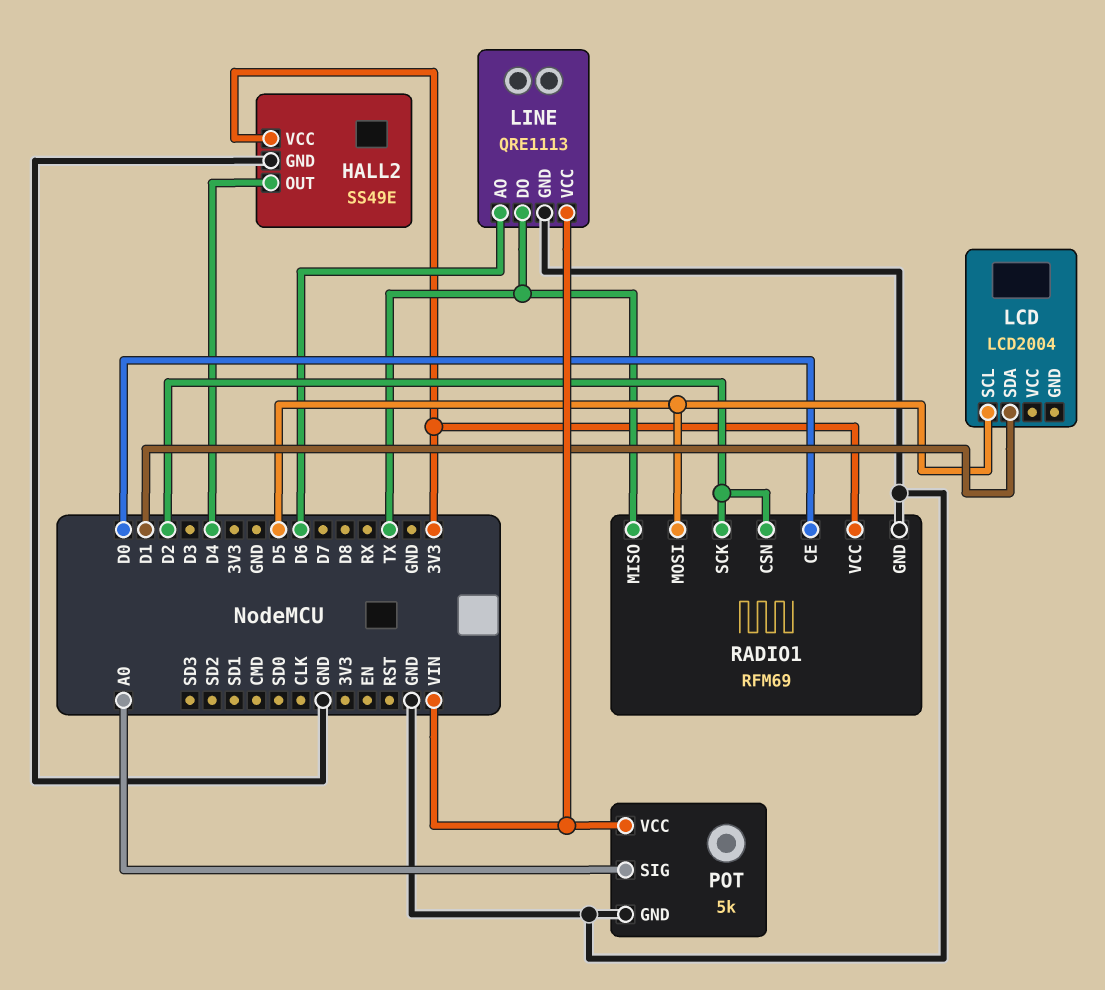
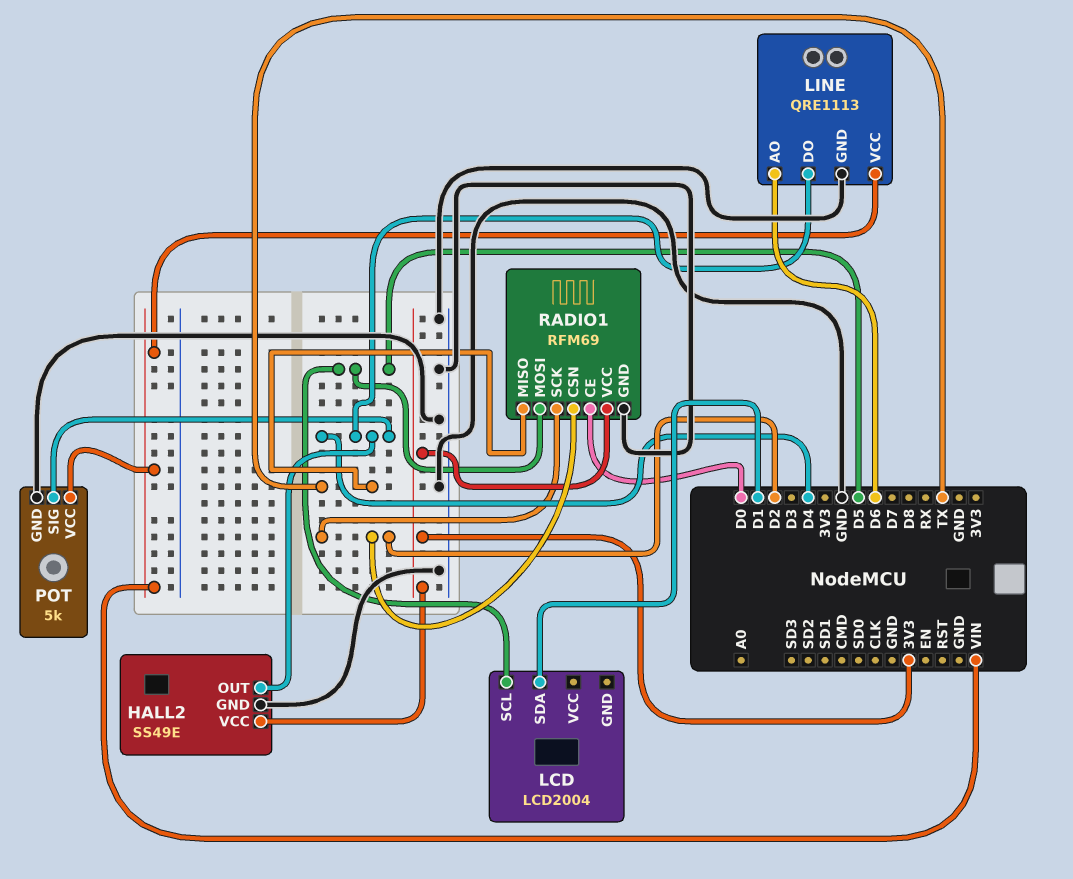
LINE pin DO: TX -> D4
POT pin SIG: A0 -> D4

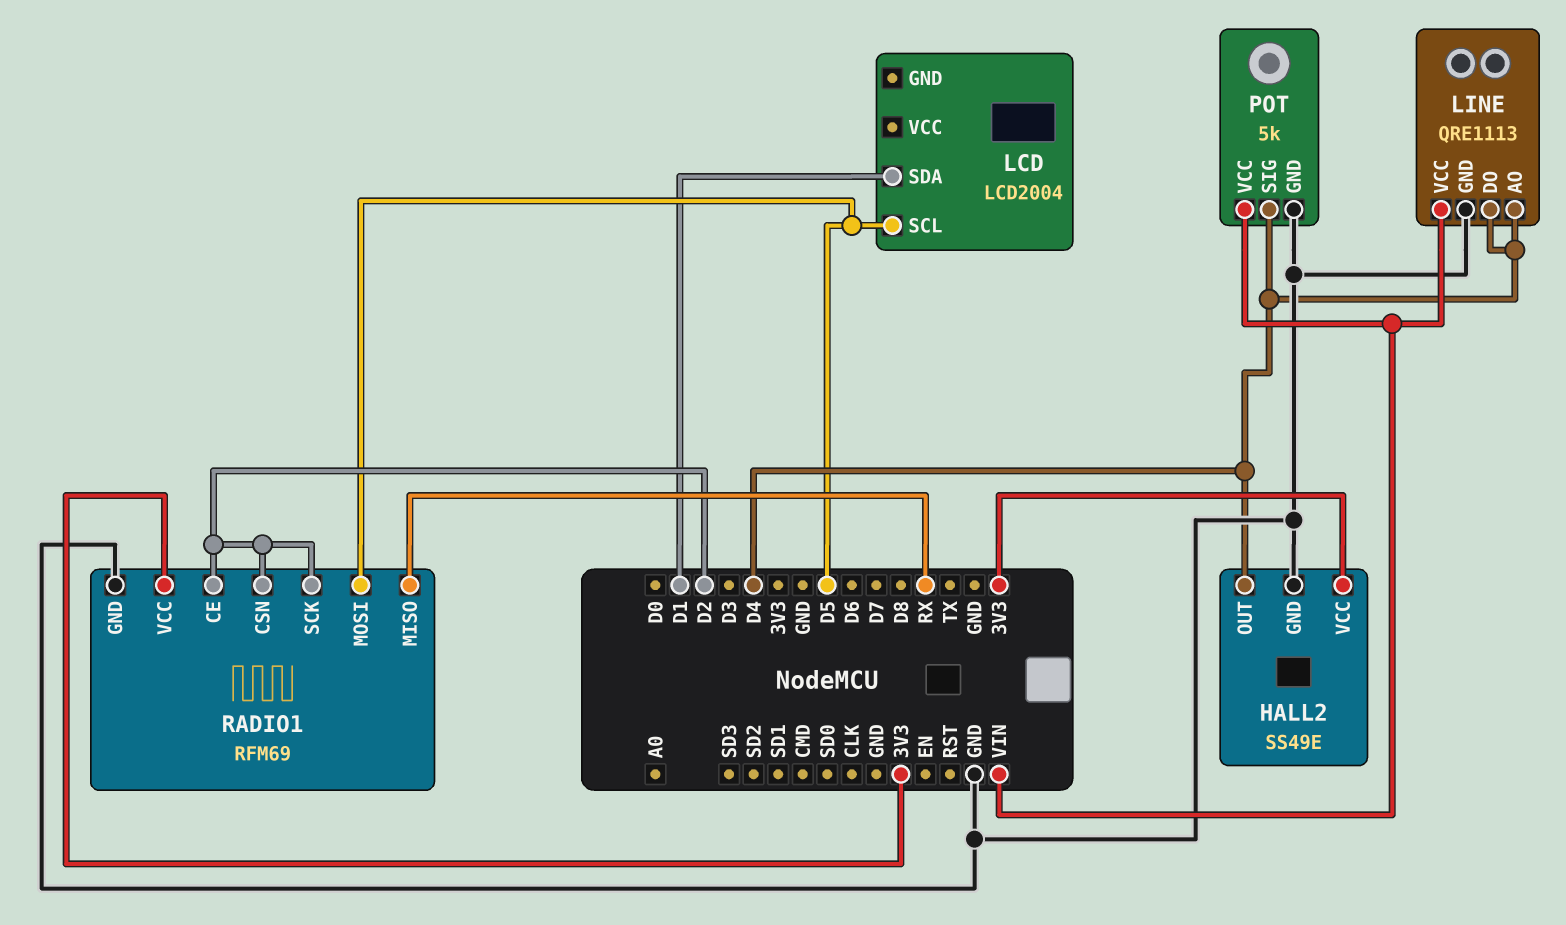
LINE pin AO: D6 -> D4
RADIO1 pin CE: D0 -> D2
RADIO1 pin MISO: TX -> RX

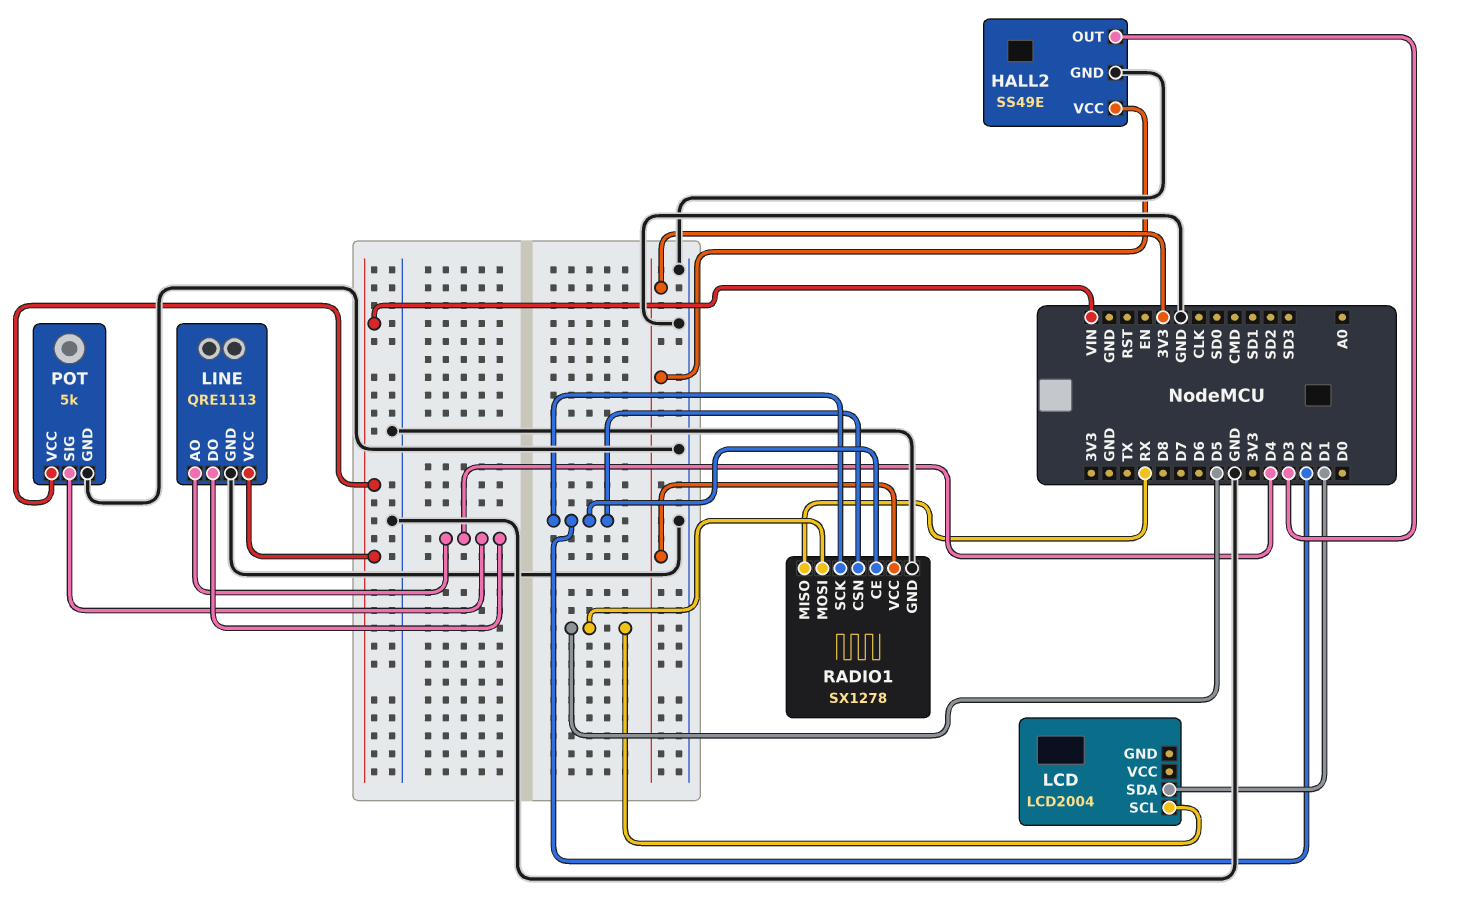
HALL2 pin OUT: D4 -> D3
RADIO1: RFM69 -> SX1278

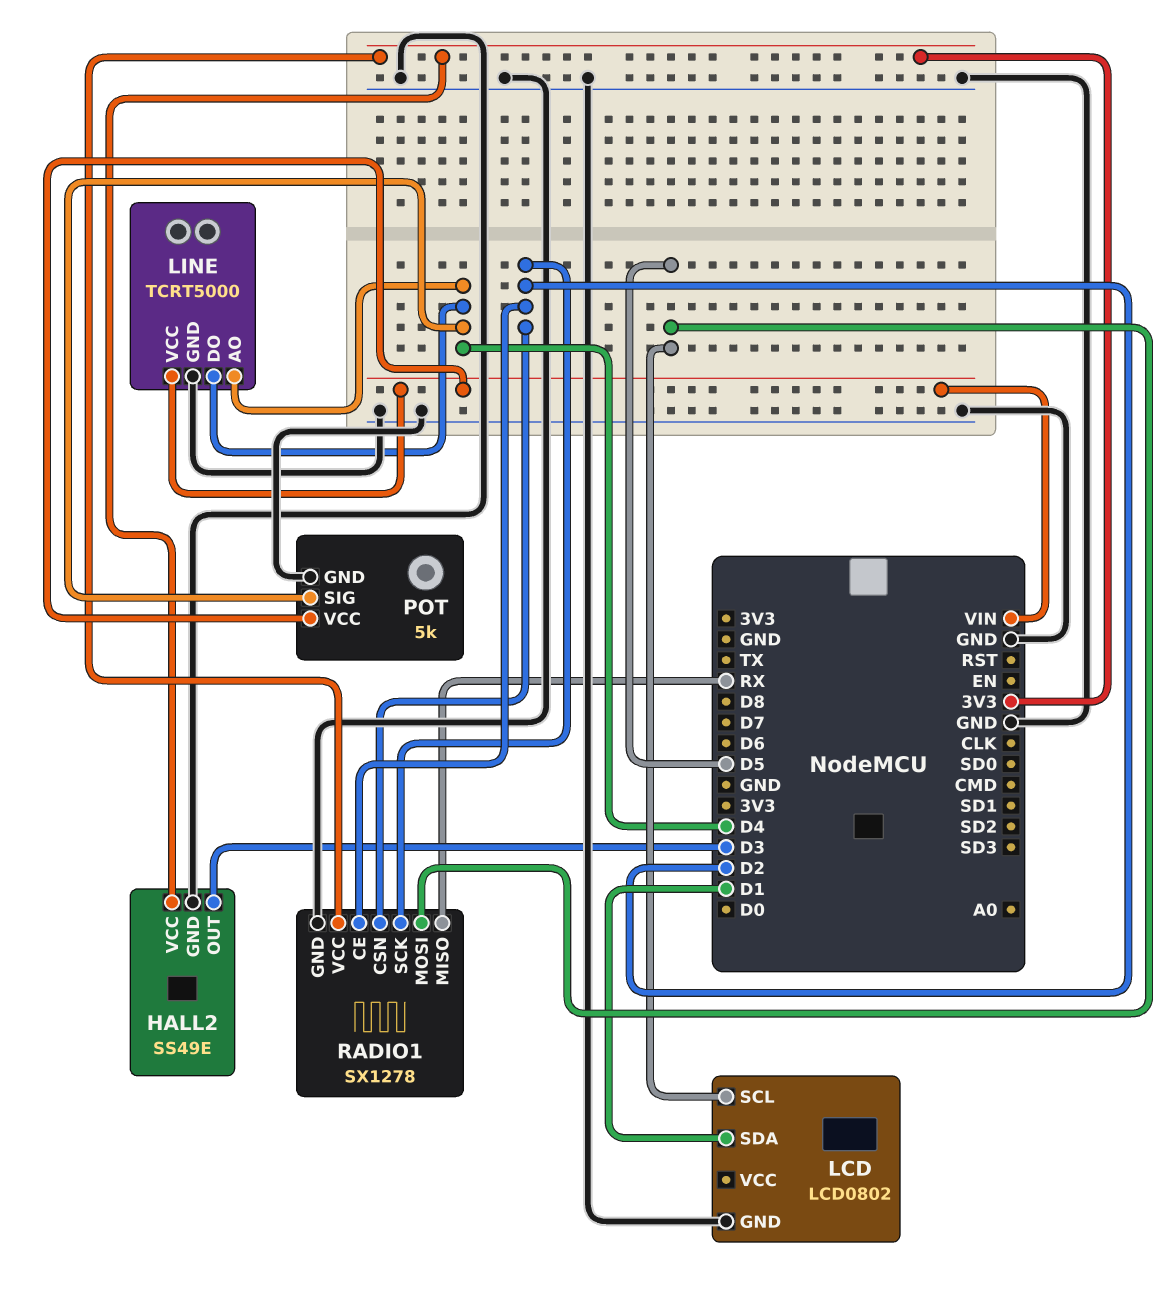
LCD: LCD2004 -> LCD0802
LCD pin GND: none -> GND
LINE: QRE1113 -> TCRT5000

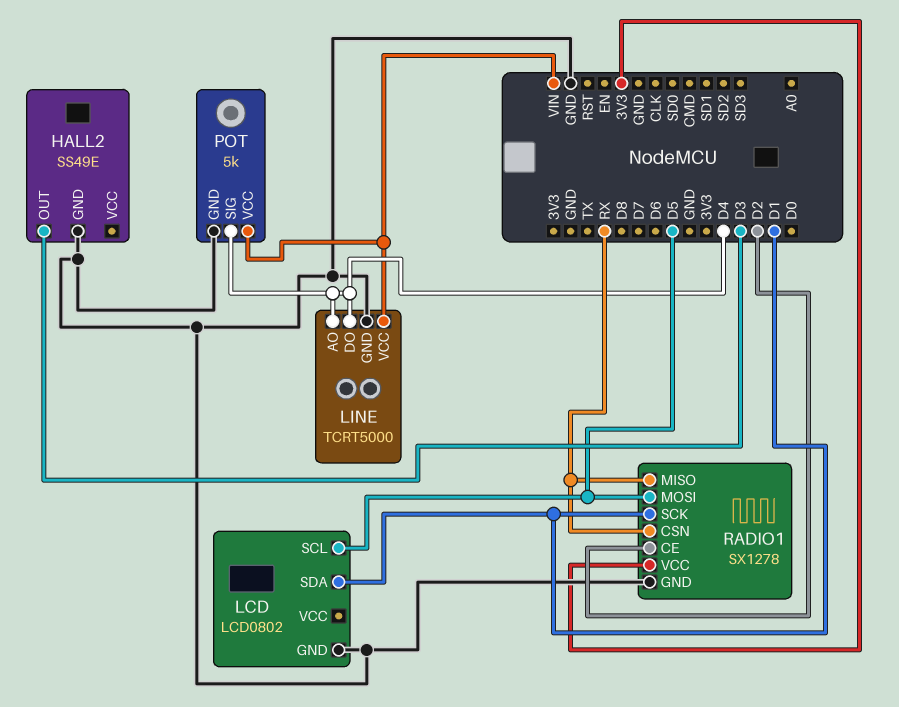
HALL2 pin VCC: 3V3 -> none
RADIO1 pin CSN: D2 -> RX
RADIO1 pin SCK: D2 -> D1

